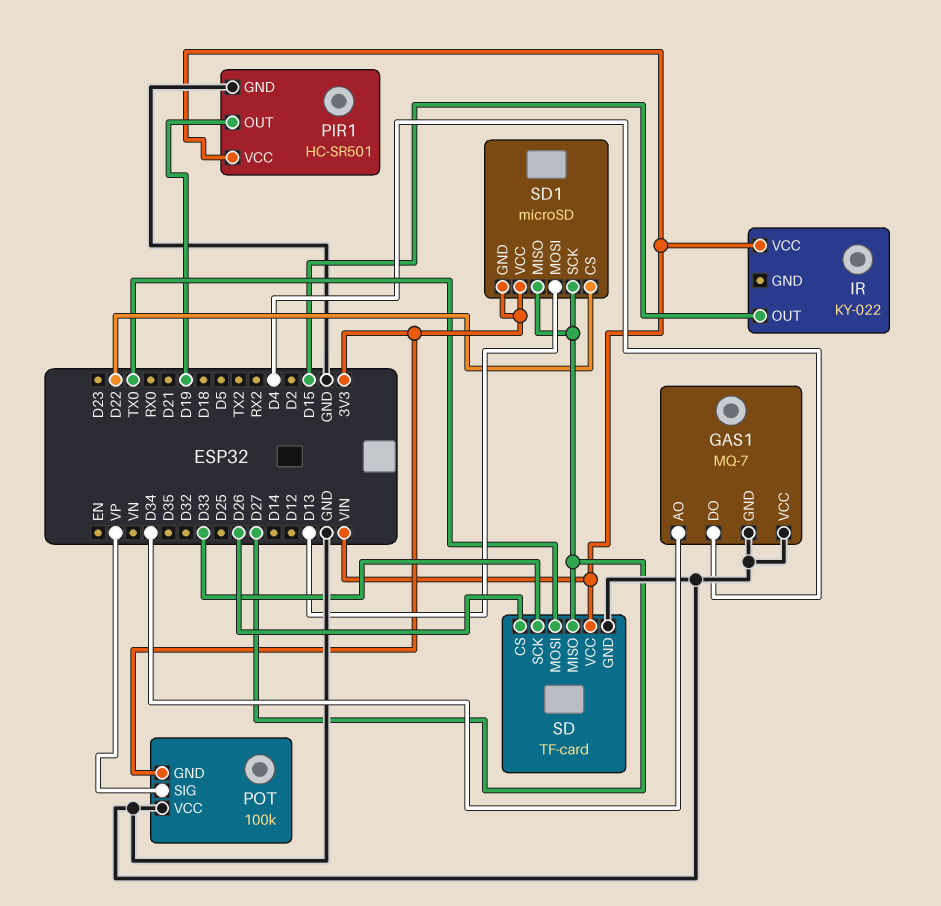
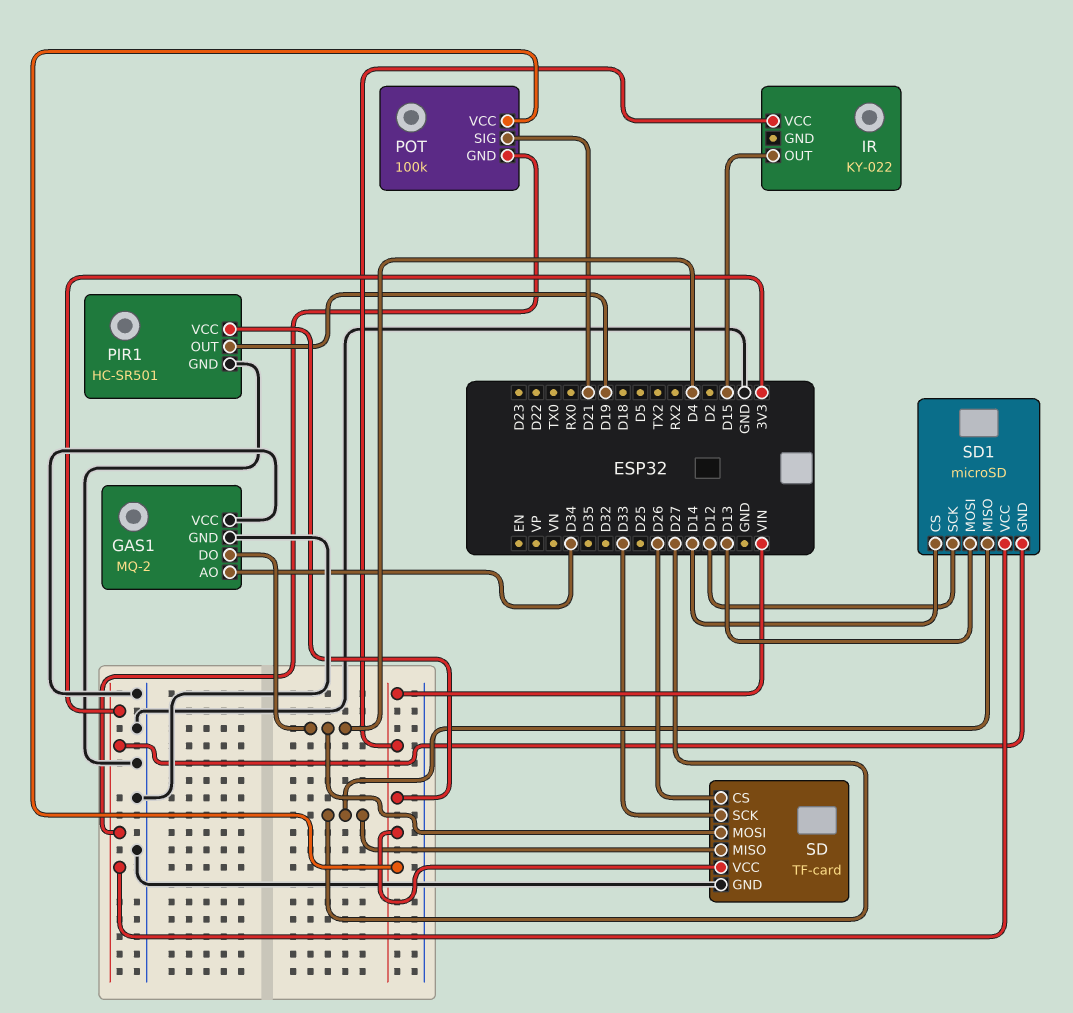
GAS1: MQ-7 -> MQ-2
POT pin SIG: VP -> D21
POT pin VCC: GND -> VIN
SD pin MOSI: TX0 -> D4
SD1 pin CS: D22 -> D14
SD1 pin SCK: D27 -> D12

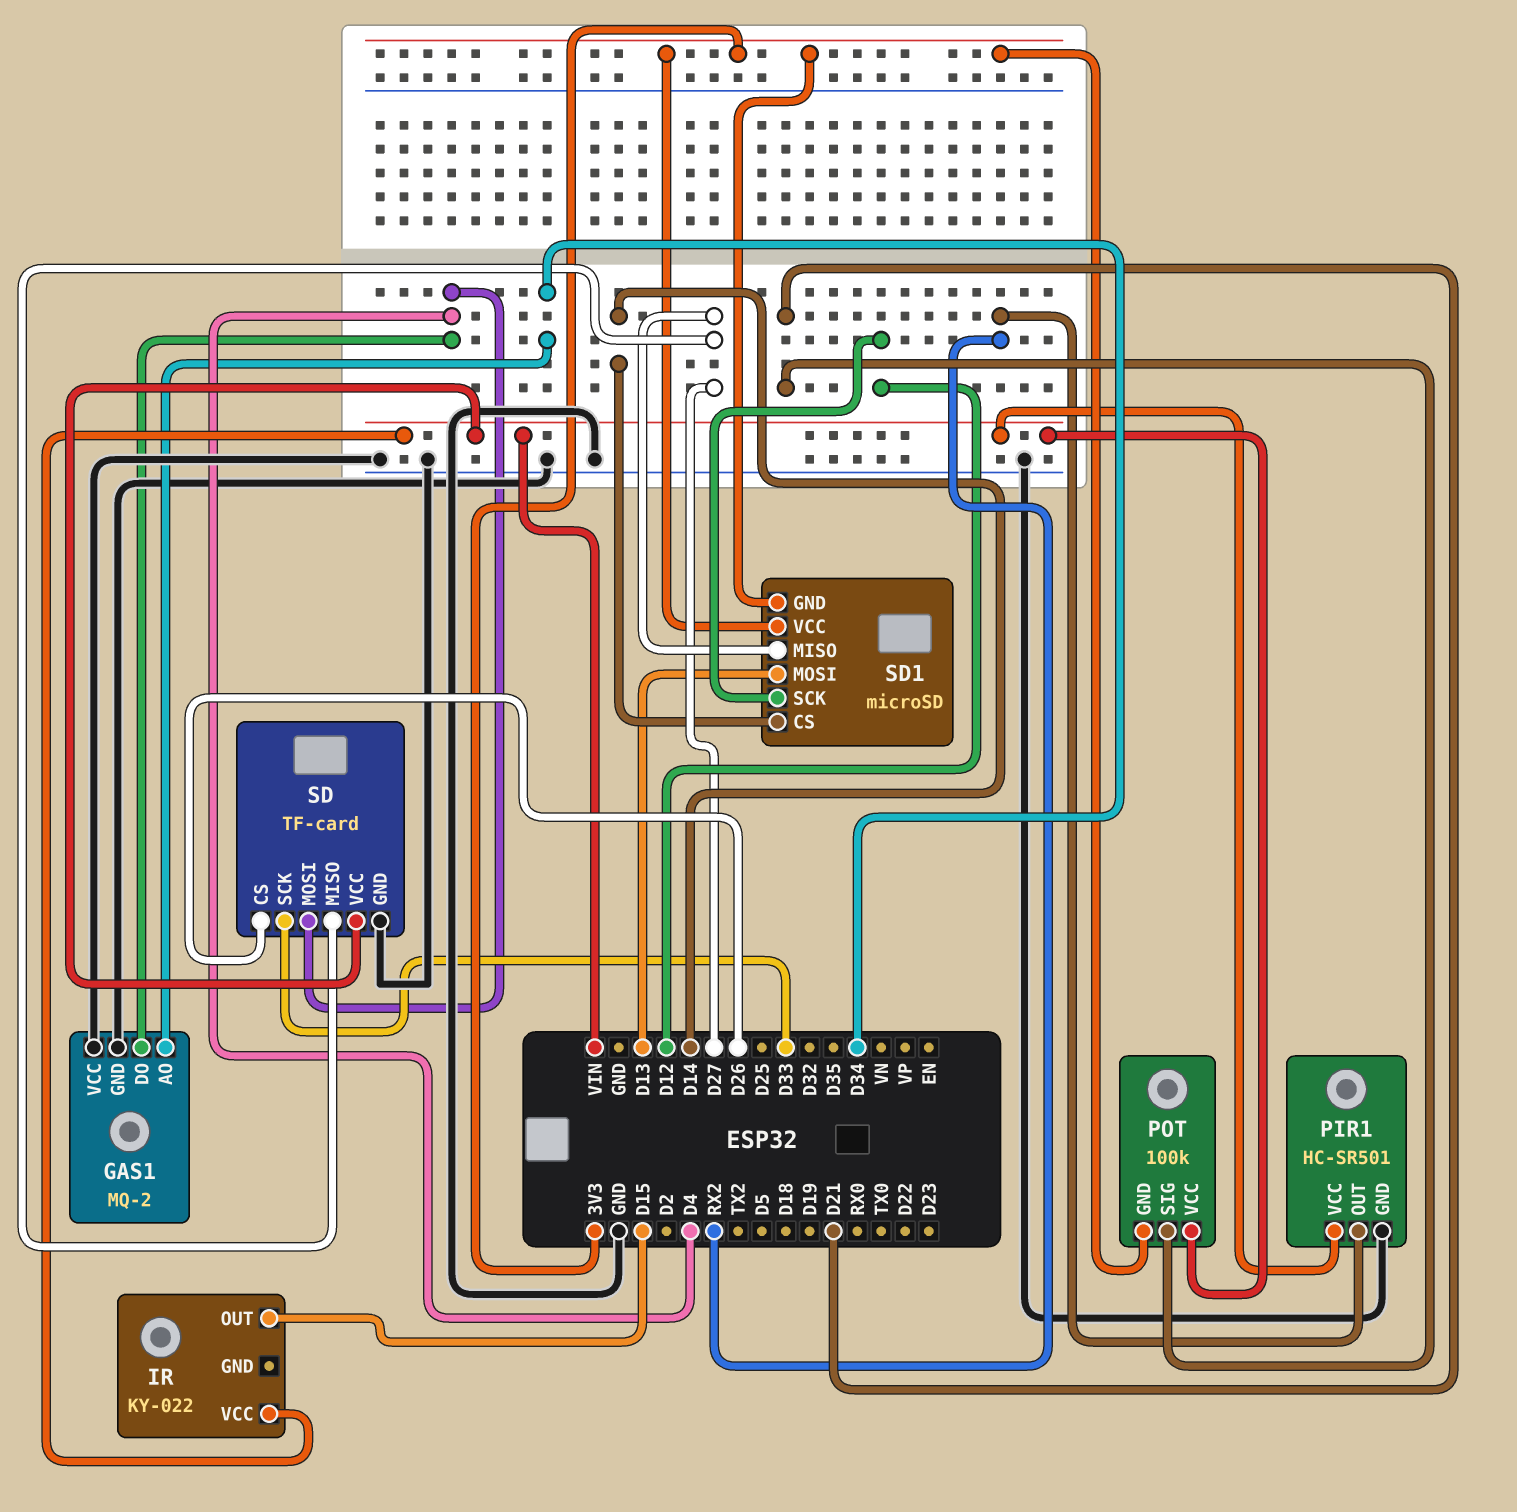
PIR1 pin OUT: D19 -> RX2

